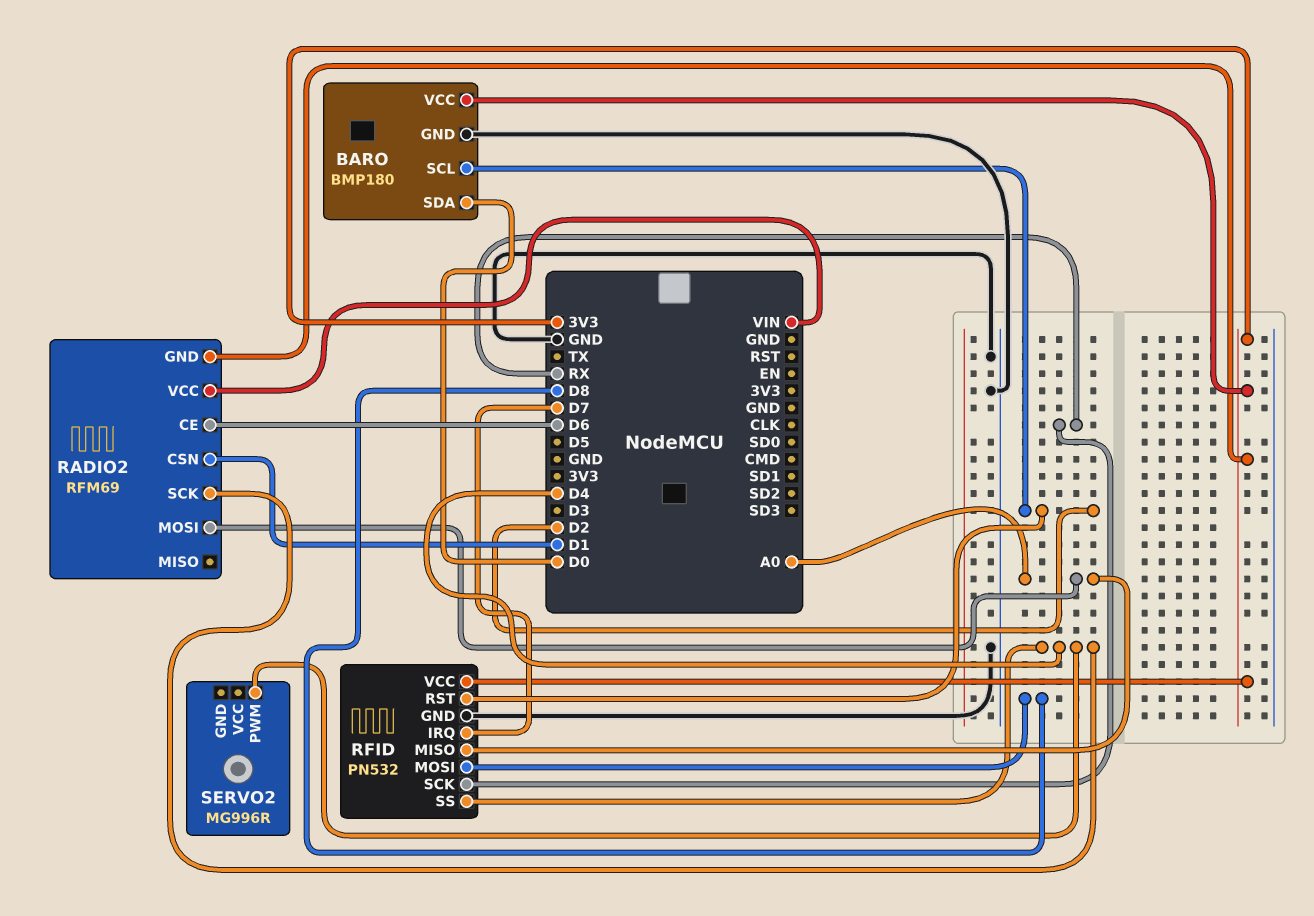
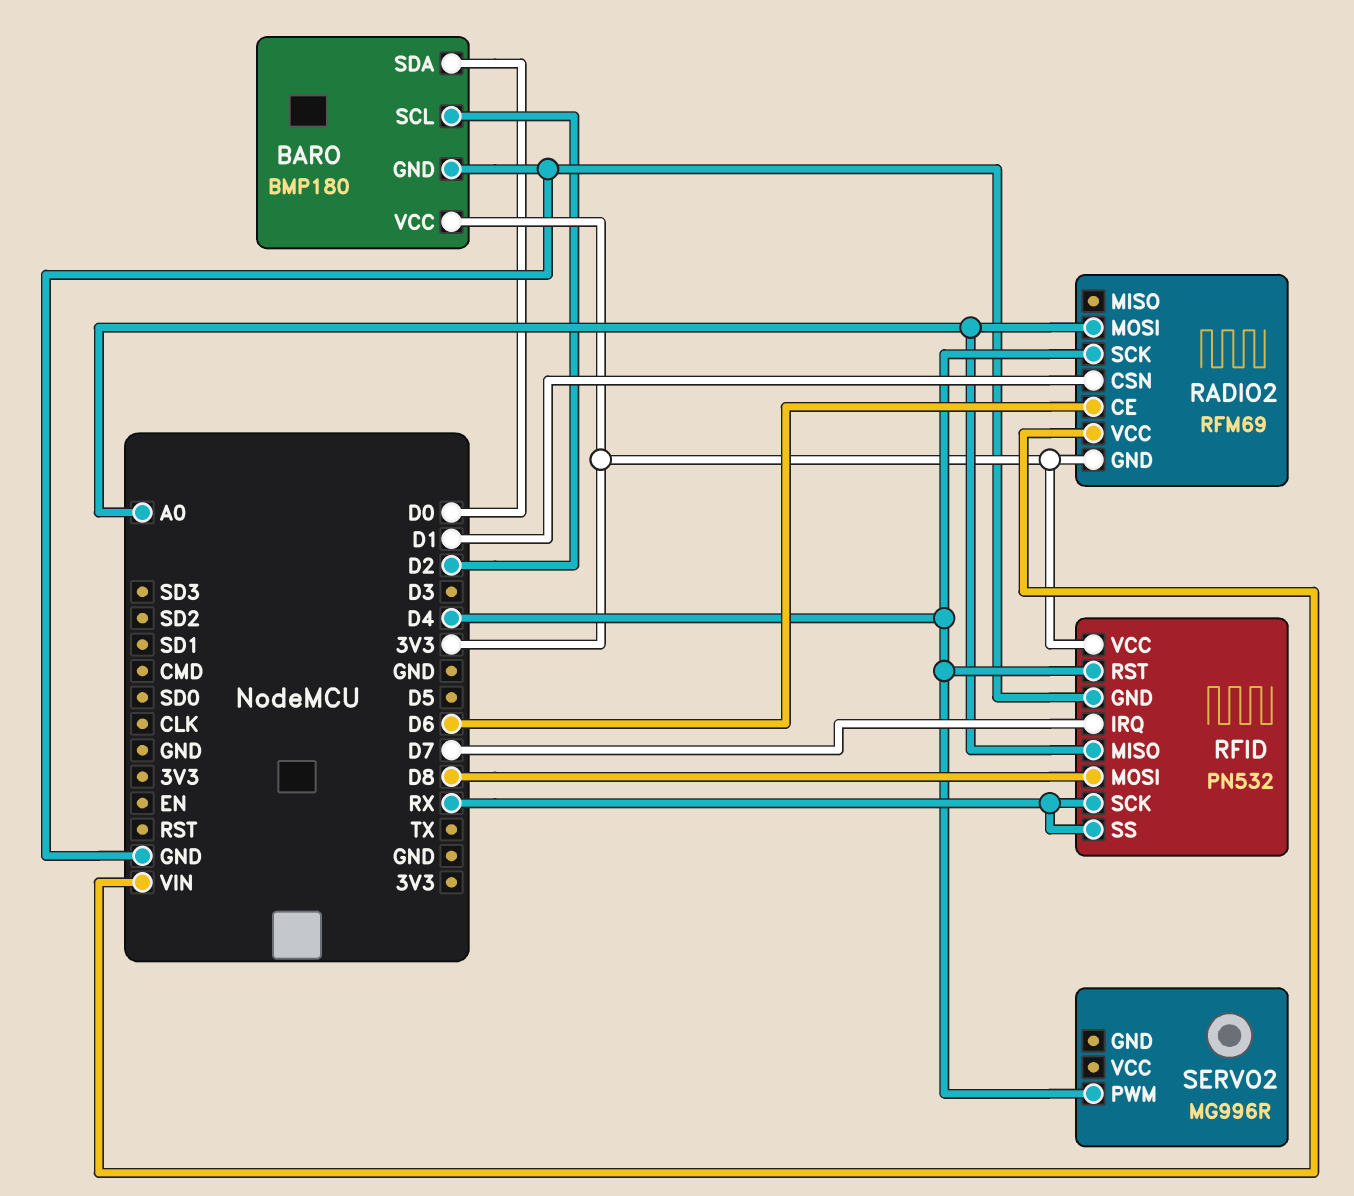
RFID pin RST: D2 -> D4
RFID pin SS: D4 -> RX

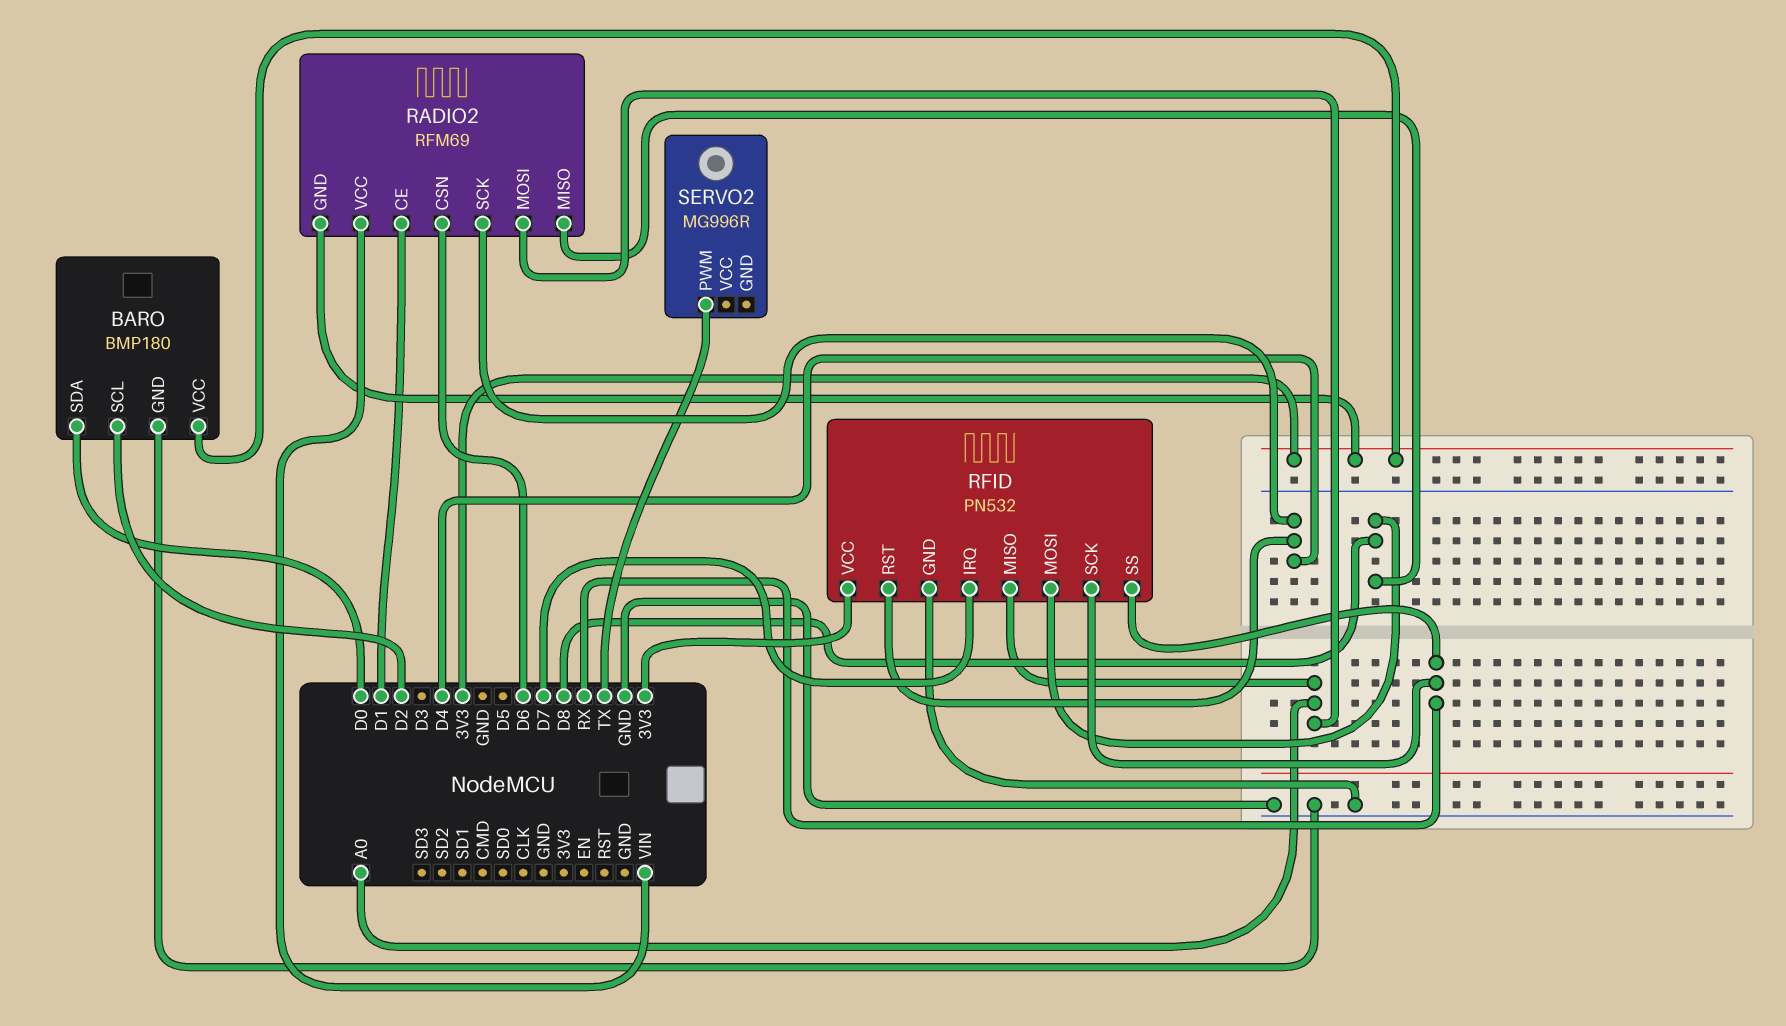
RADIO2 pin CE: D6 -> D1
RADIO2 pin CSN: D1 -> D6
RADIO2 pin MISO: none -> D8
SERVO2 pin PWM: D4 -> TX

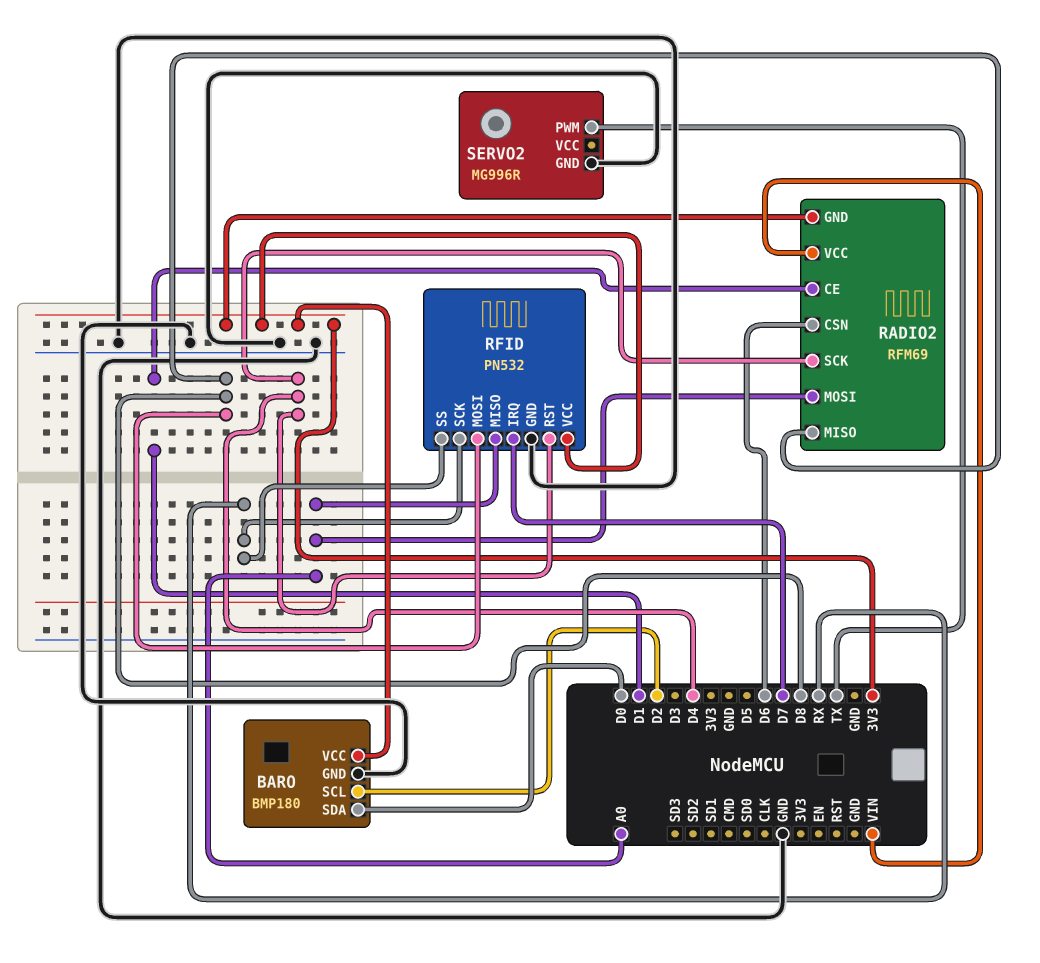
SERVO2 pin GND: none -> GND

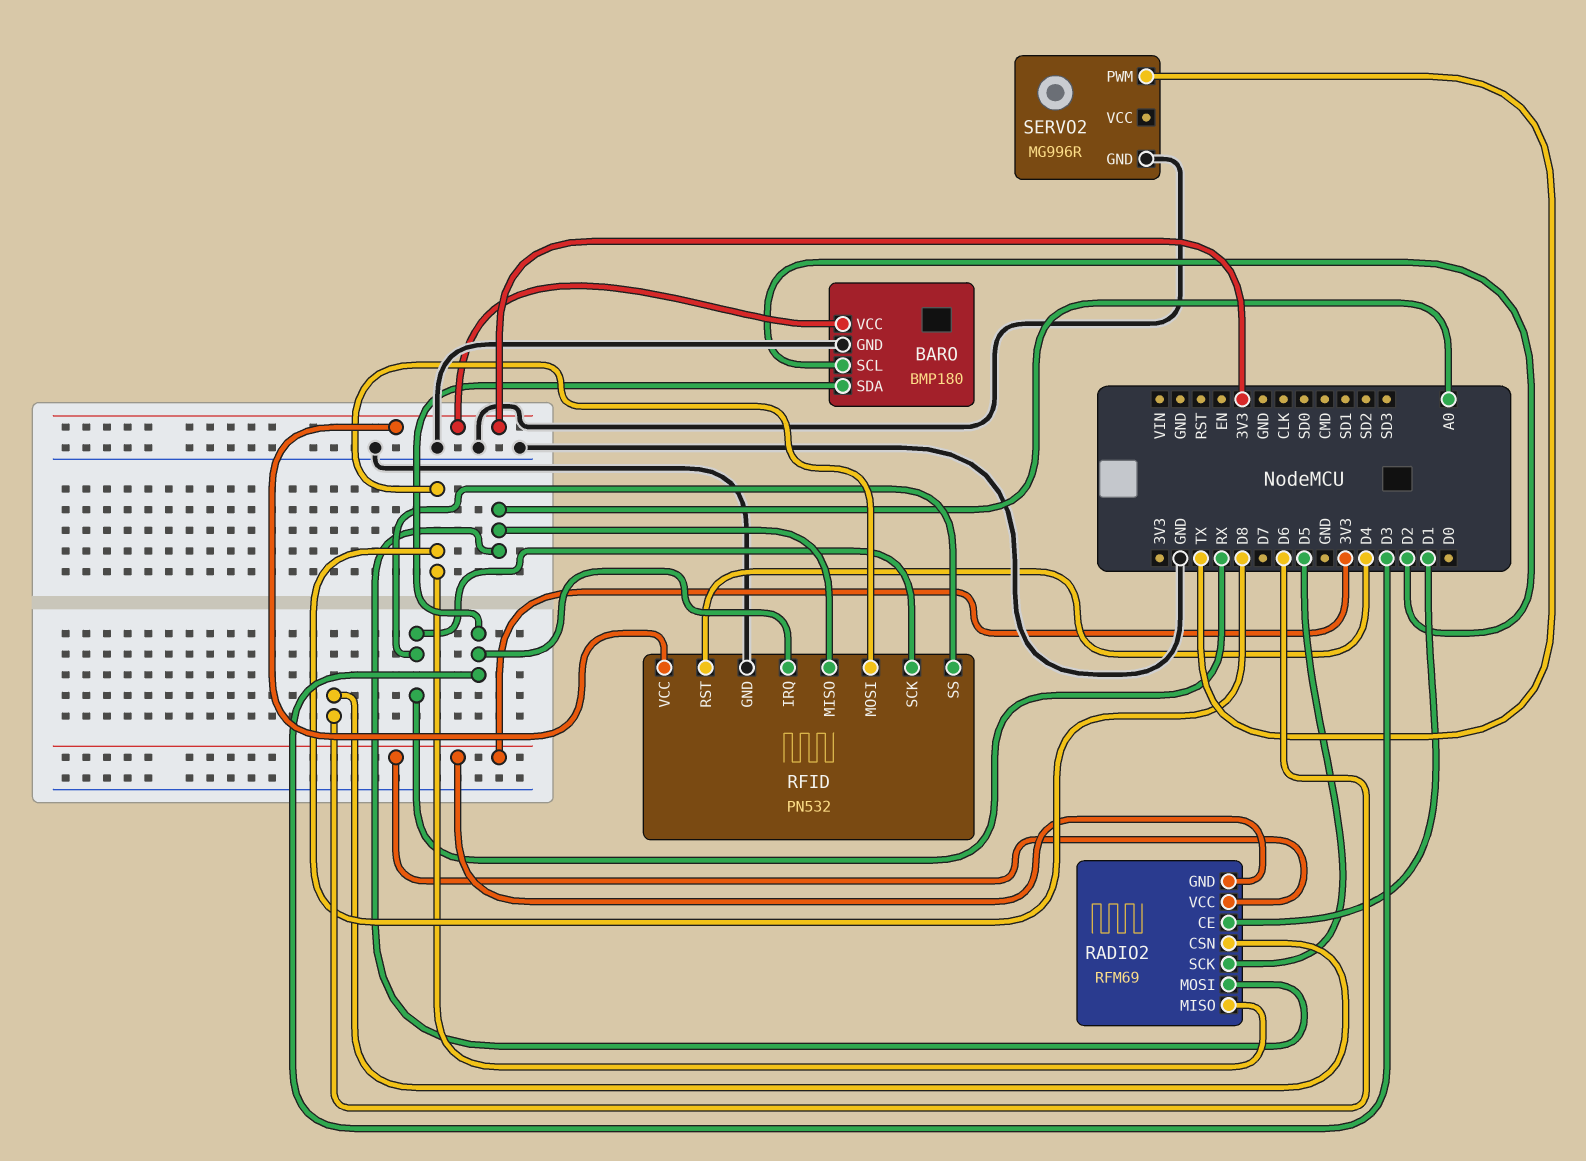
BARO pin SDA: D0 -> D3
RADIO2 pin SCK: D4 -> D5
RADIO2 pin VCC: VIN -> 3V3
RFID pin IRQ: D7 -> D3

